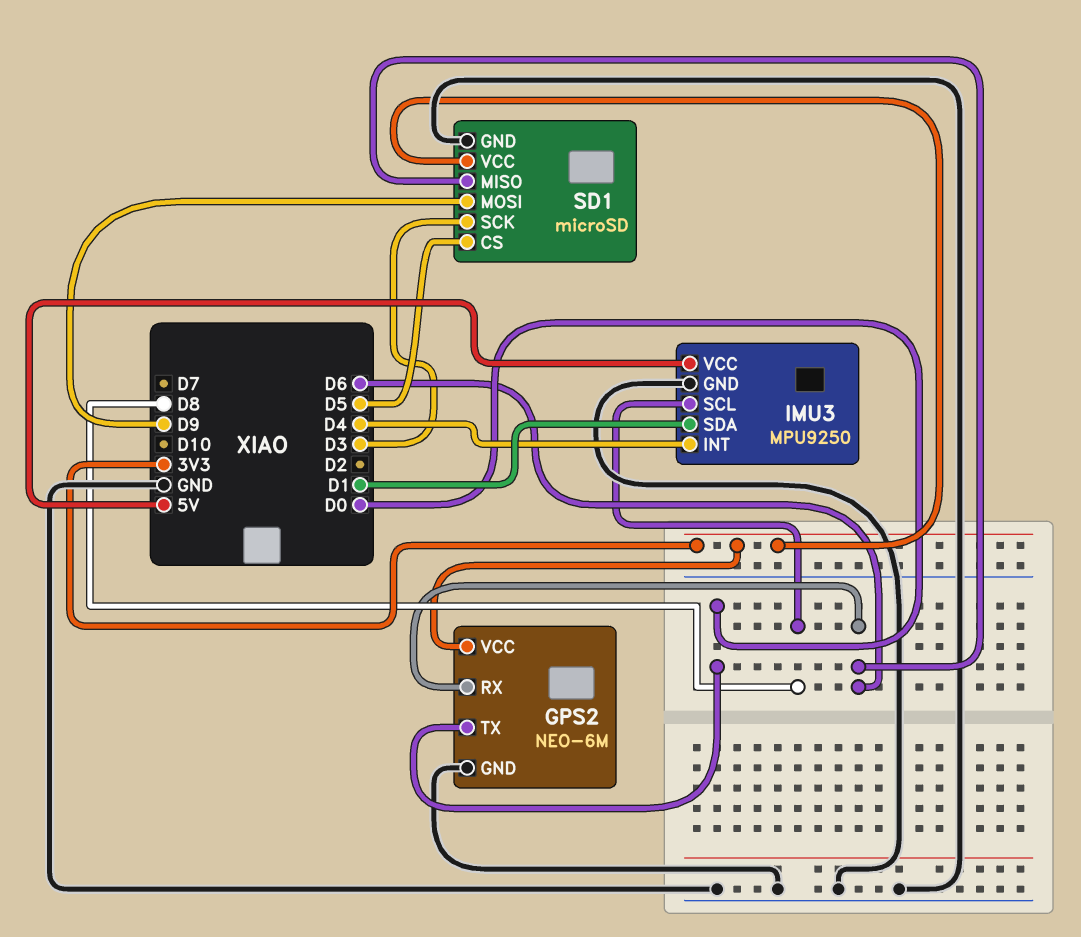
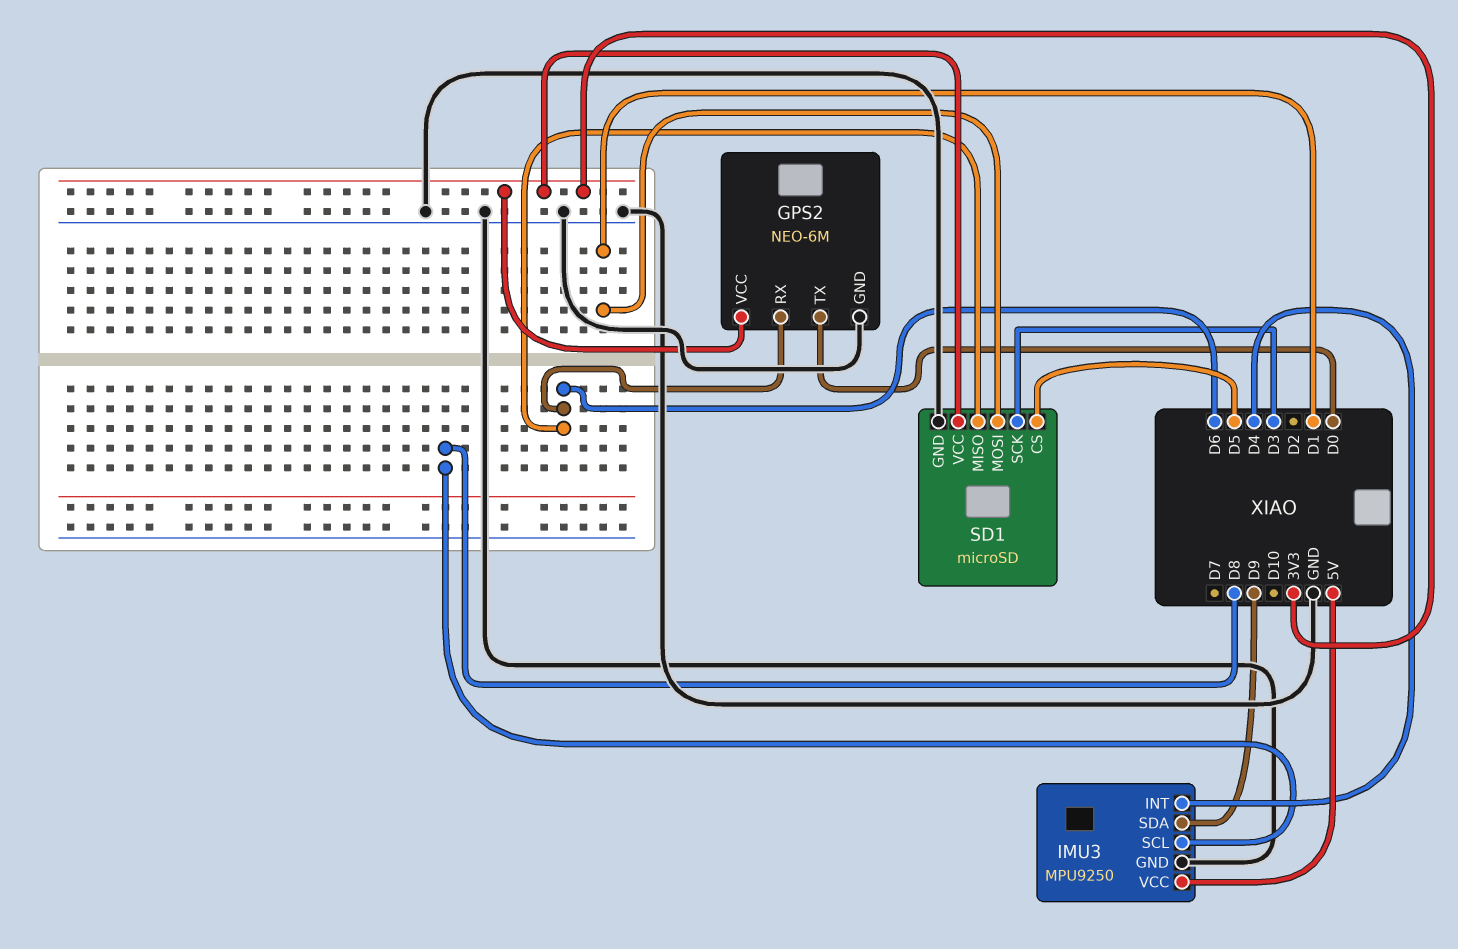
IMU3 pin SDA: D1 -> D9
SD1 pin MOSI: D9 -> D1

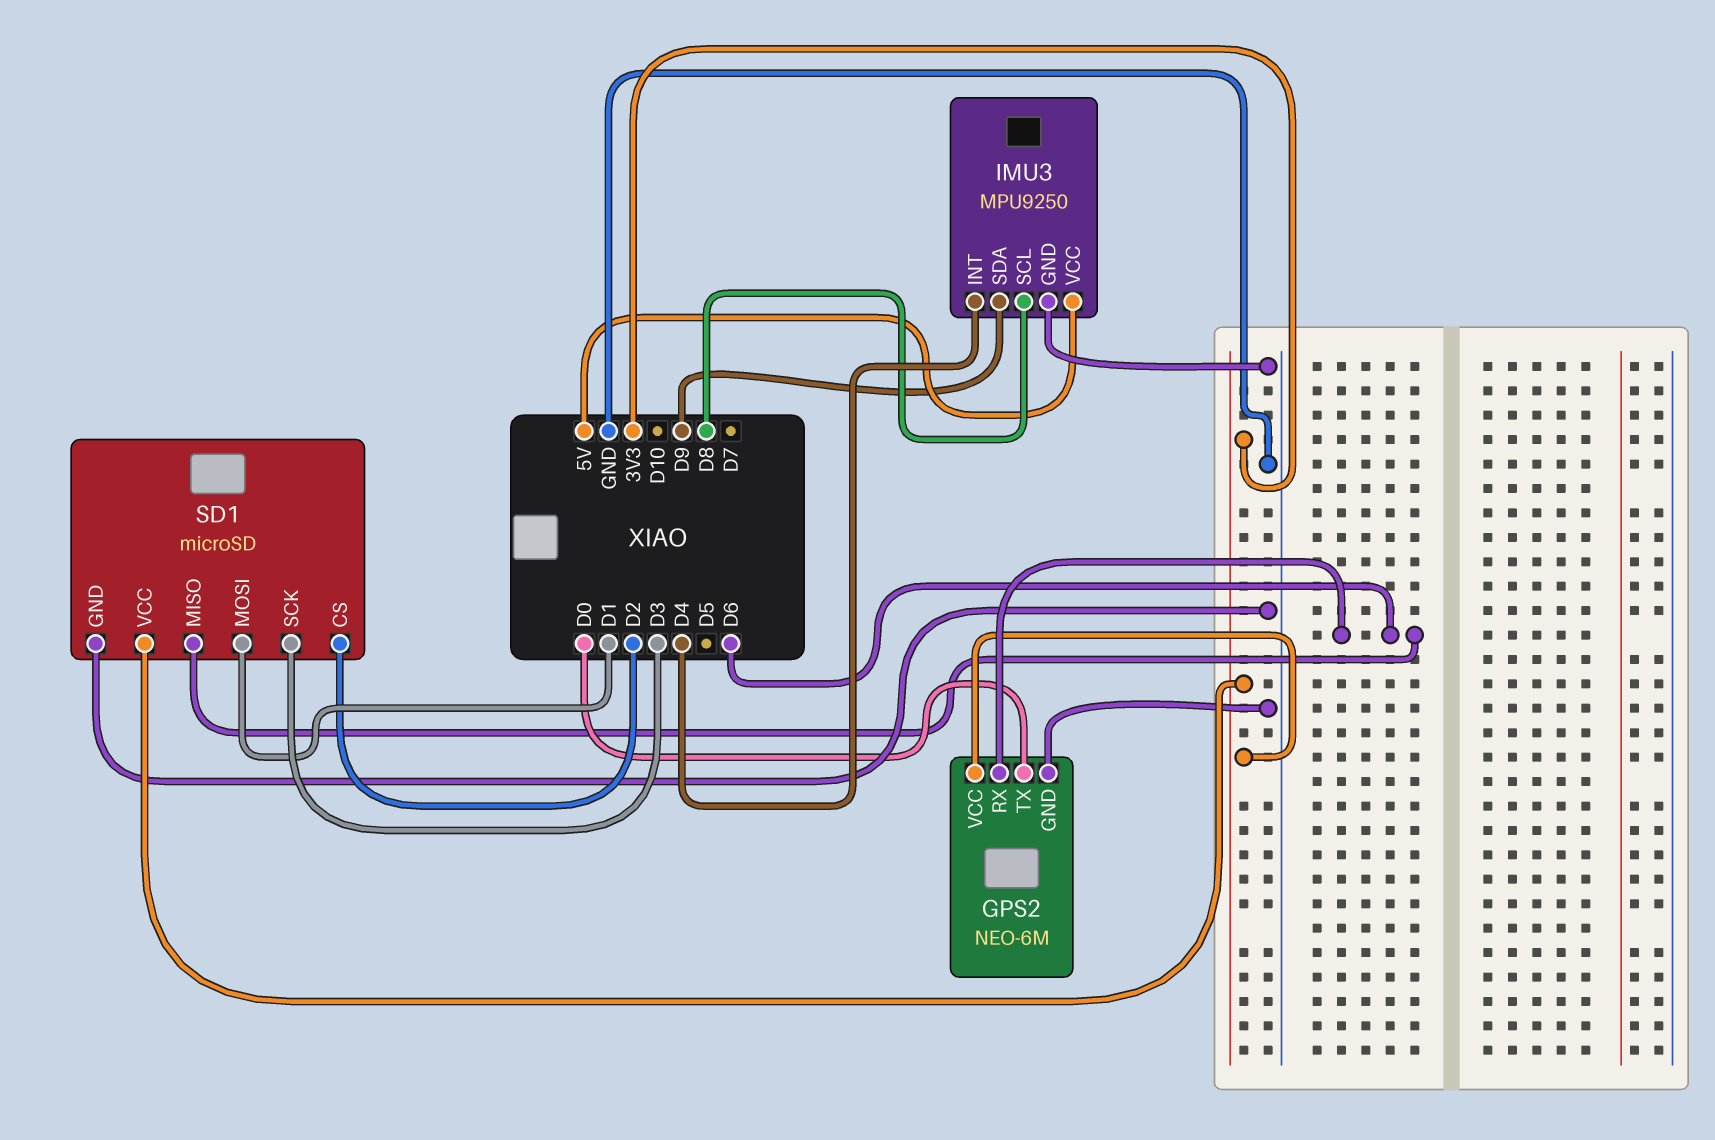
SD1 pin CS: D5 -> D2

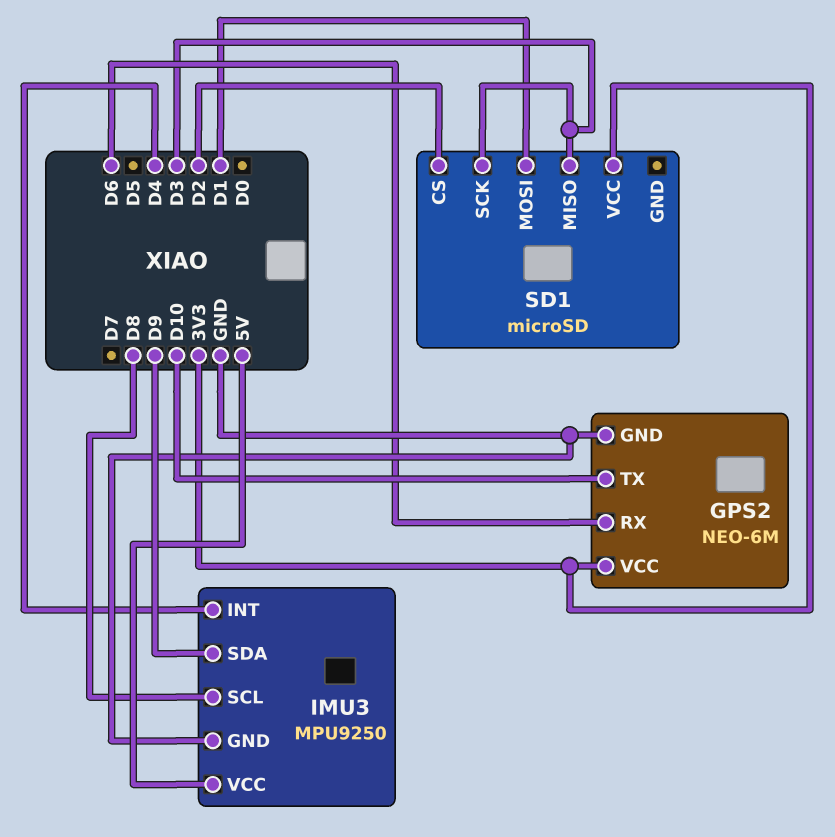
GPS2 pin TX: D0 -> D10
SD1 pin GND: GND -> none
SD1 pin MISO: D6 -> D3

